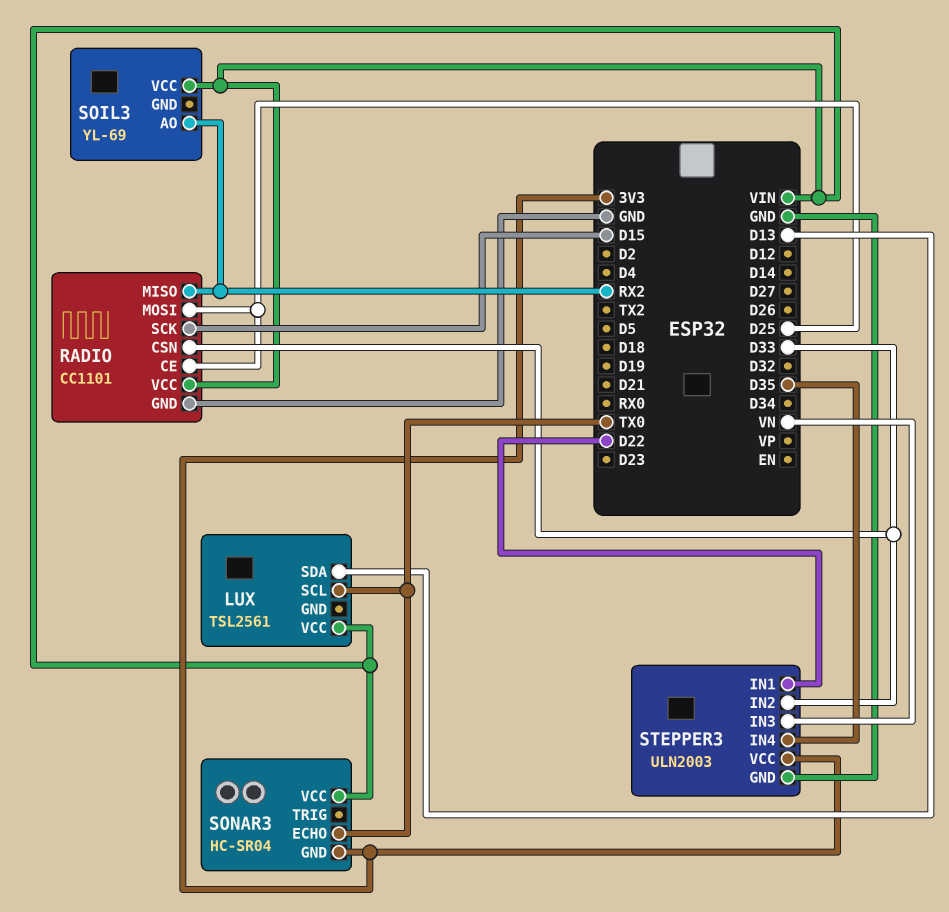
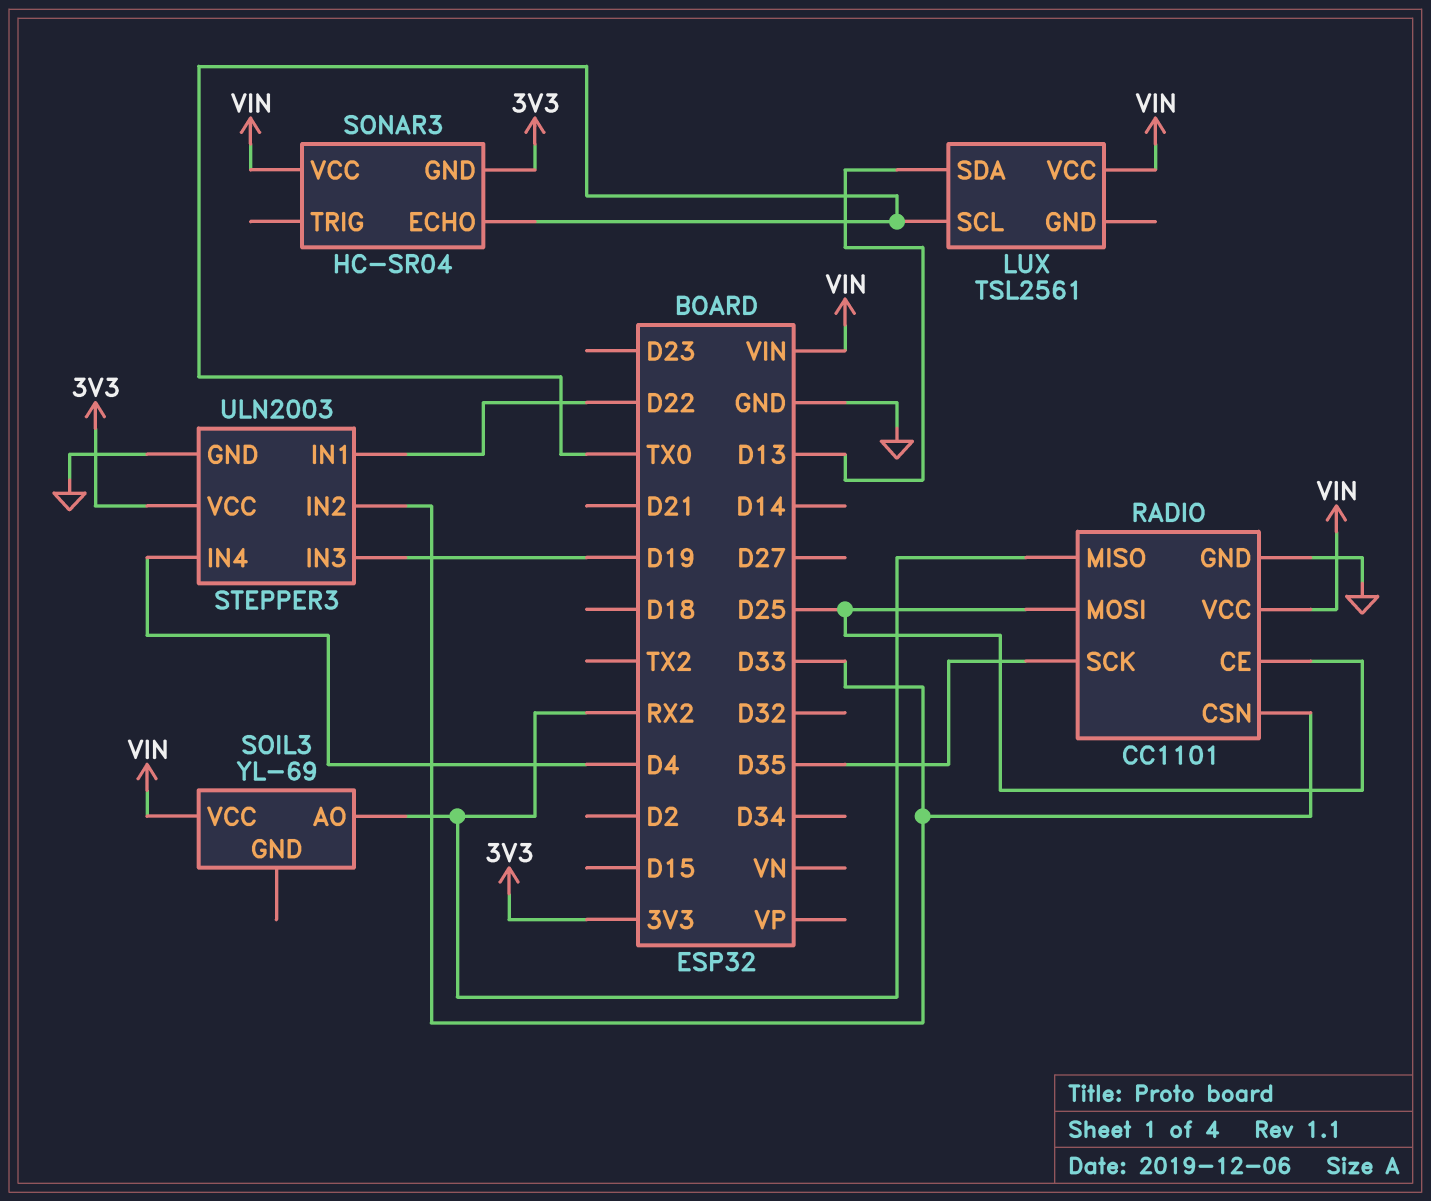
RADIO pin SCK: D15 -> D35
STEPPER3 pin IN3: VN -> D19
STEPPER3 pin IN4: D35 -> D4

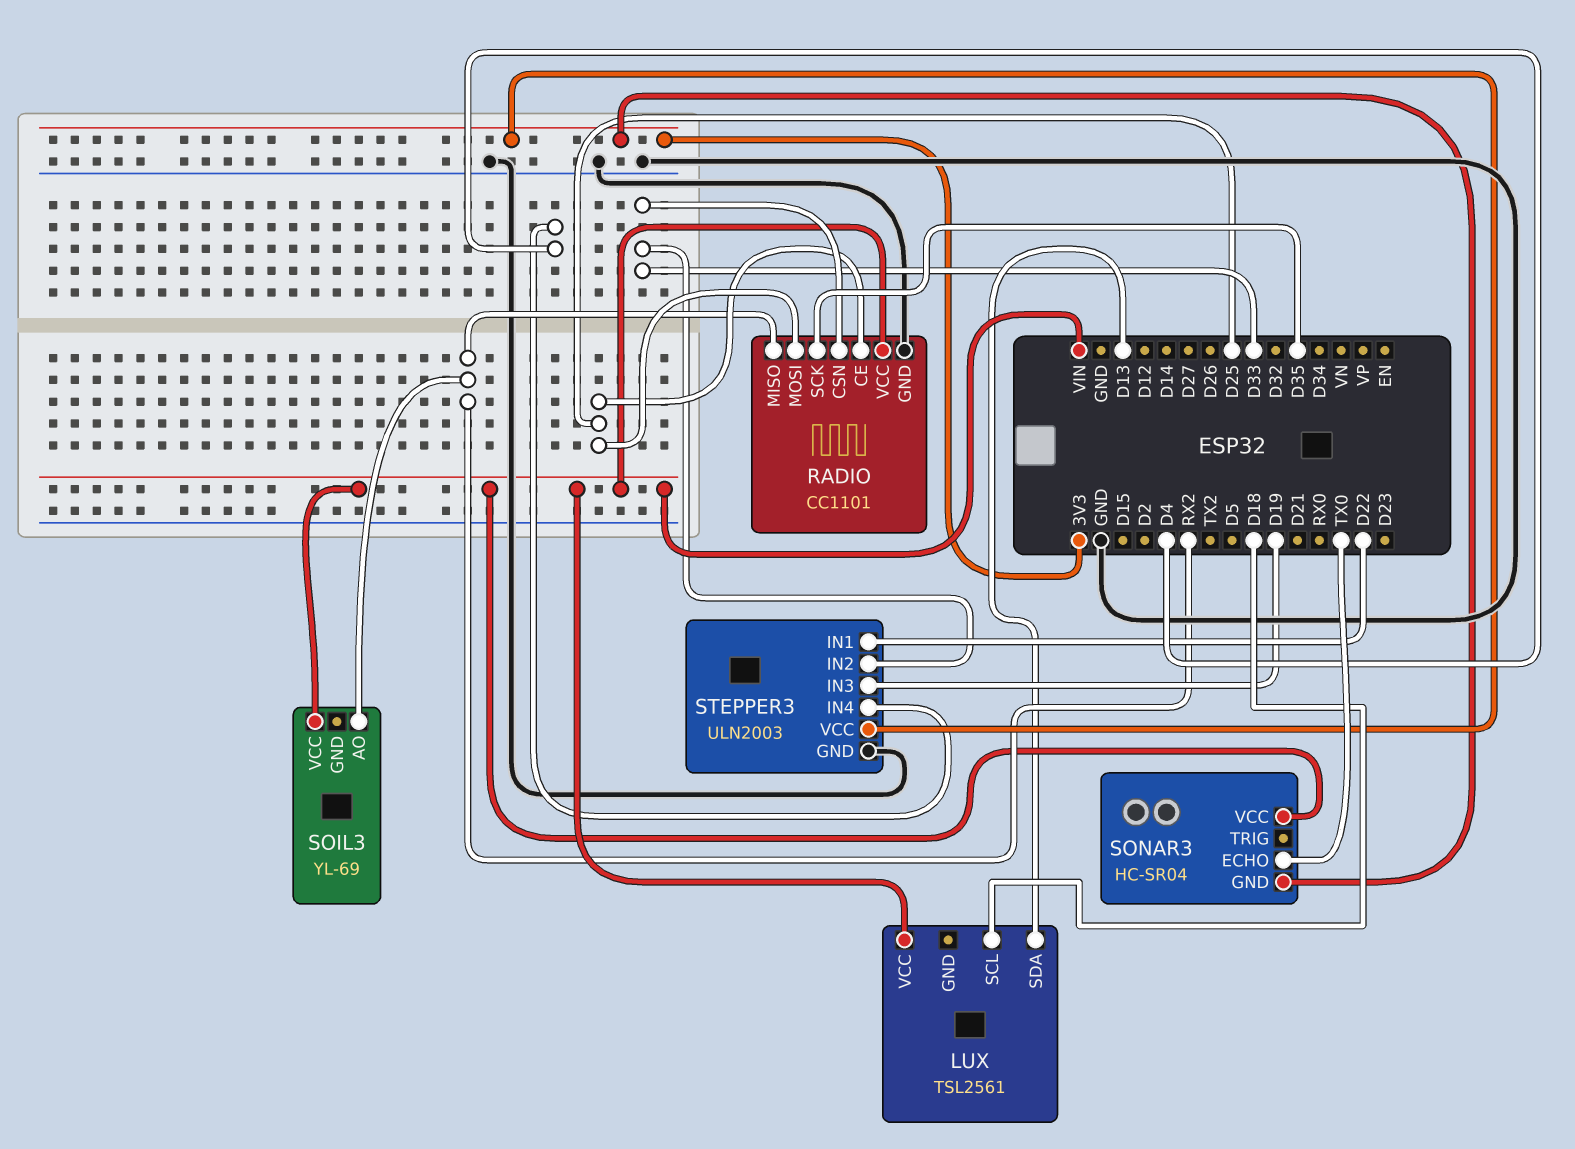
LUX pin SCL: TX0 -> D18

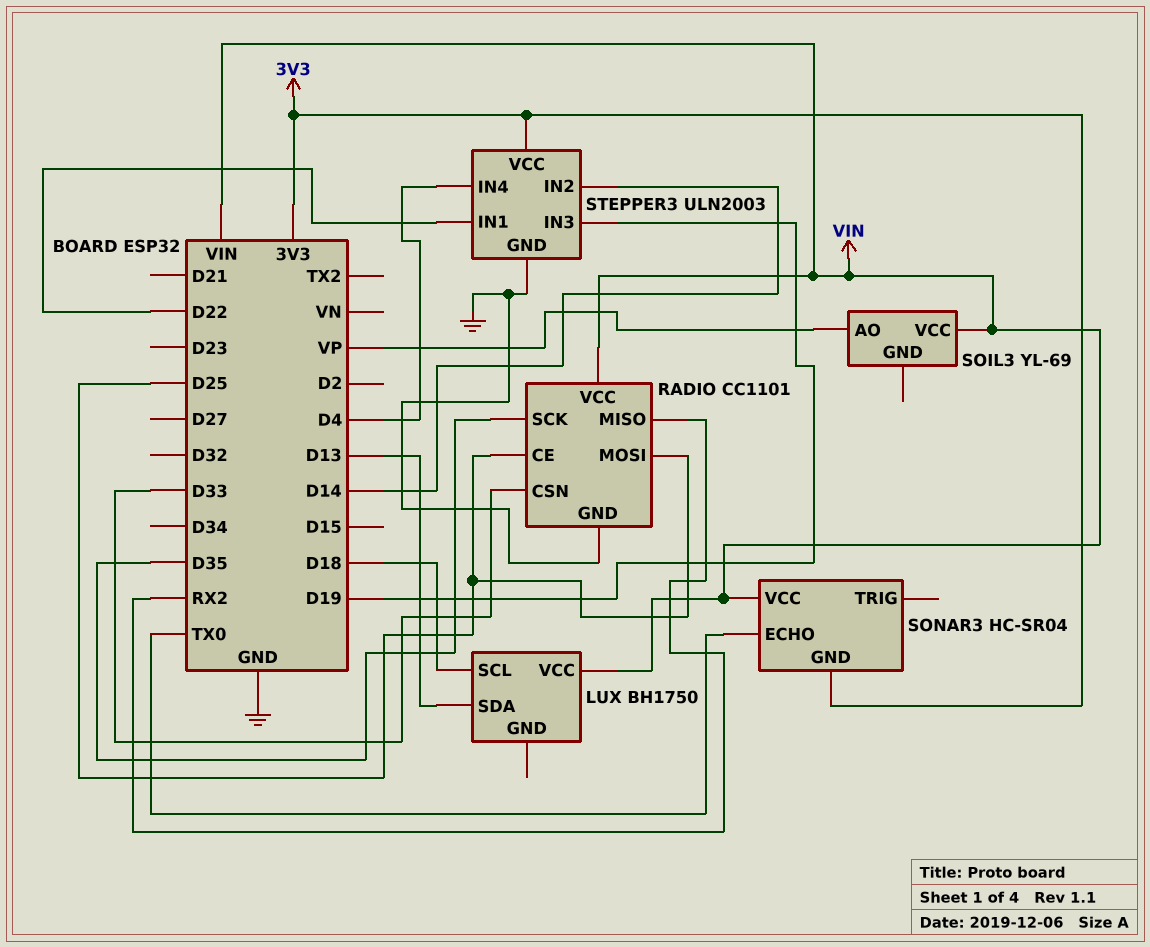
LUX: TSL2561 -> BH1750
SOIL3 pin AO: RX2 -> VP
STEPPER3 pin IN2: D33 -> D14

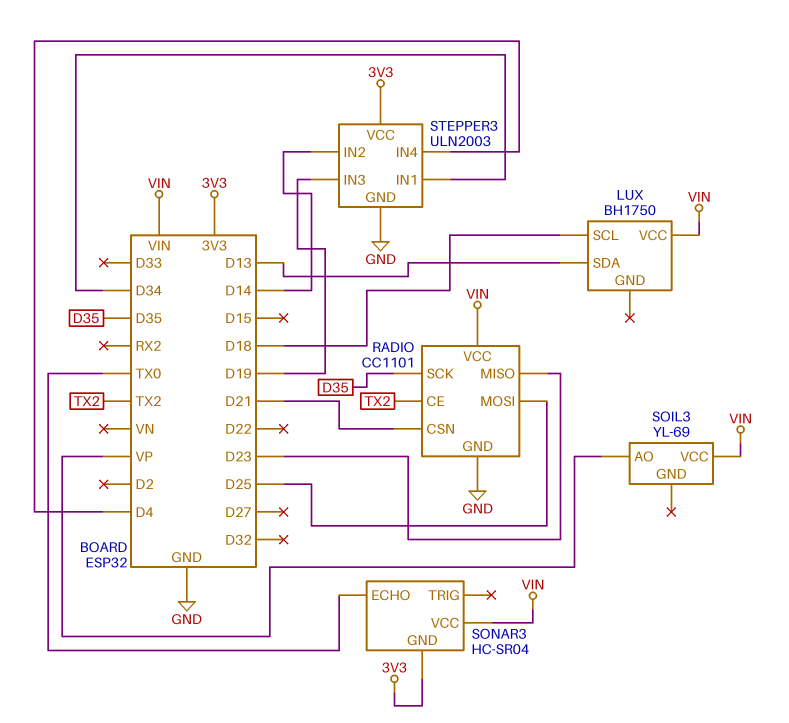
RADIO pin CE: D25 -> TX2
RADIO pin CSN: D33 -> D21
RADIO pin MISO: RX2 -> D23
STEPPER3 pin IN1: D22 -> D34

